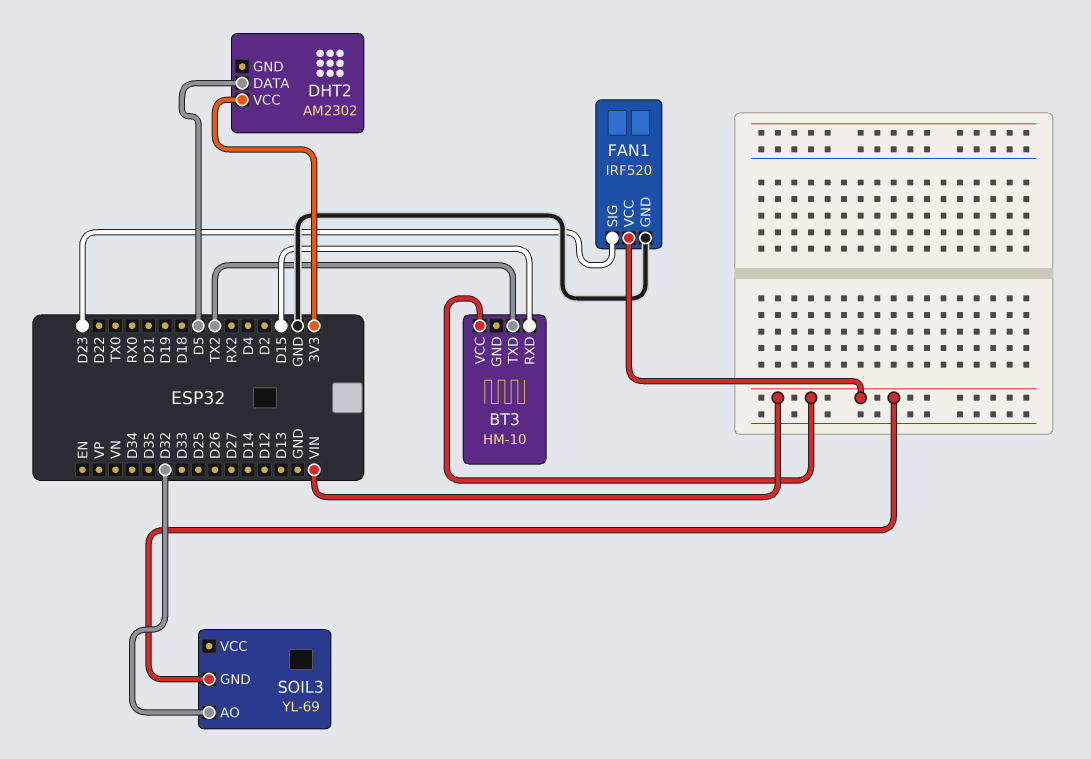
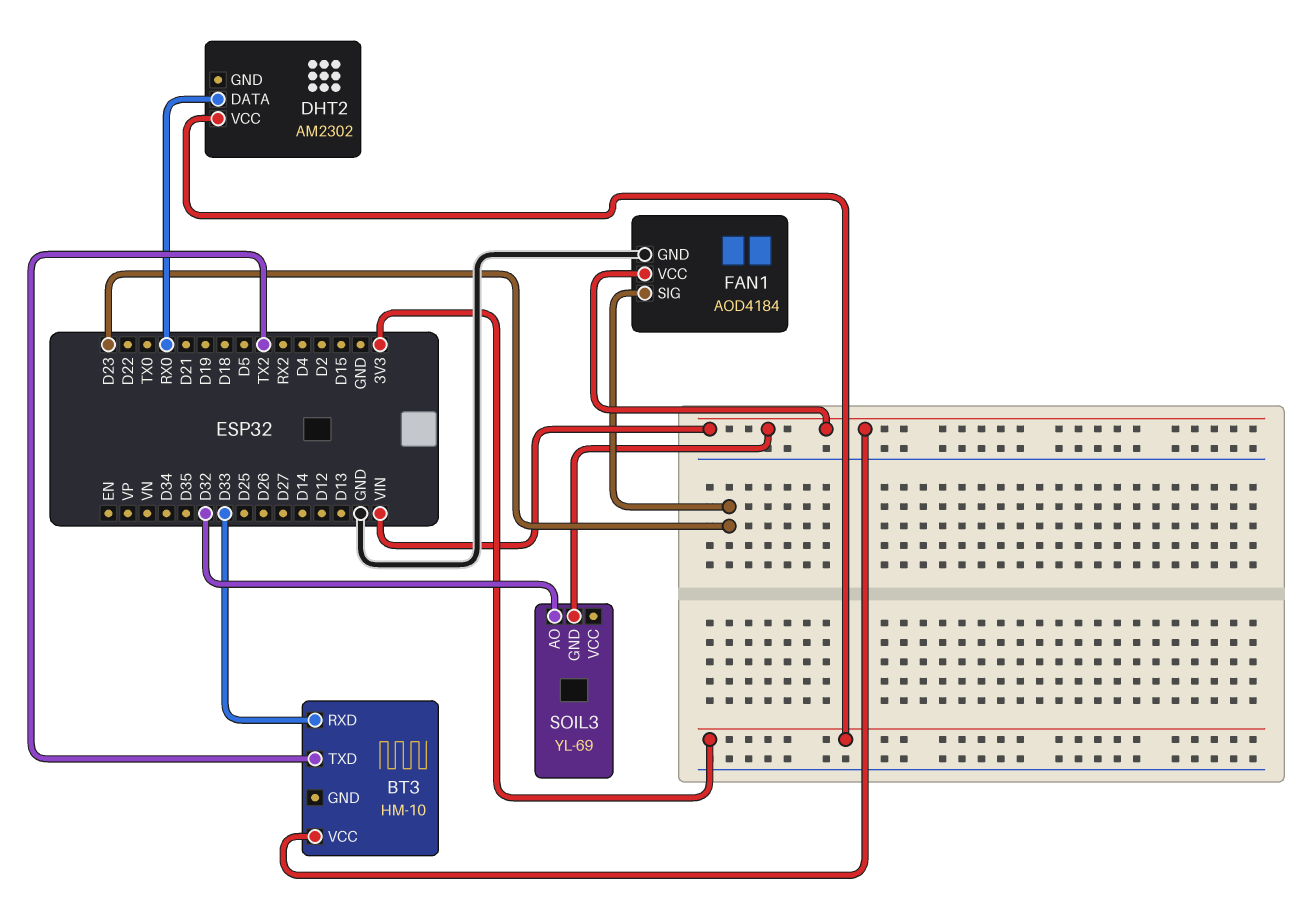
BT3 pin RXD: D15 -> D33
DHT2 pin DATA: D5 -> RX0
FAN1: IRF520 -> AOD4184

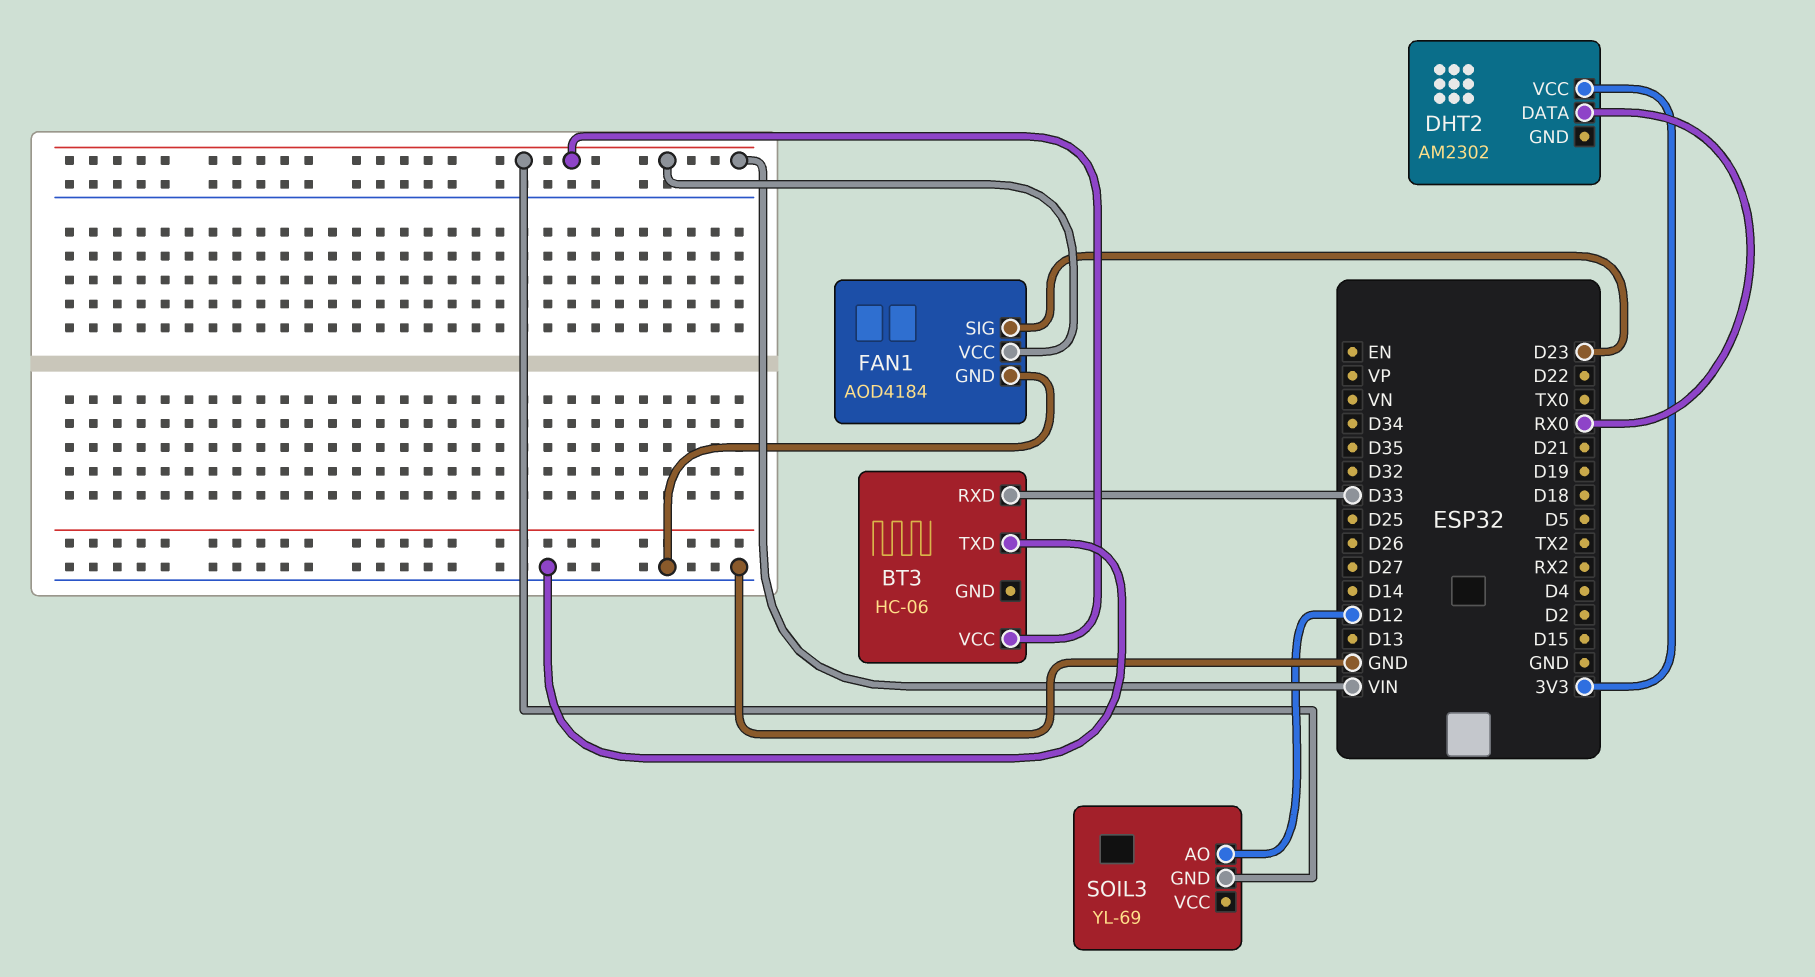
BT3: HM-10 -> HC-06
BT3 pin TXD: TX2 -> GND
SOIL3 pin AO: D32 -> D12

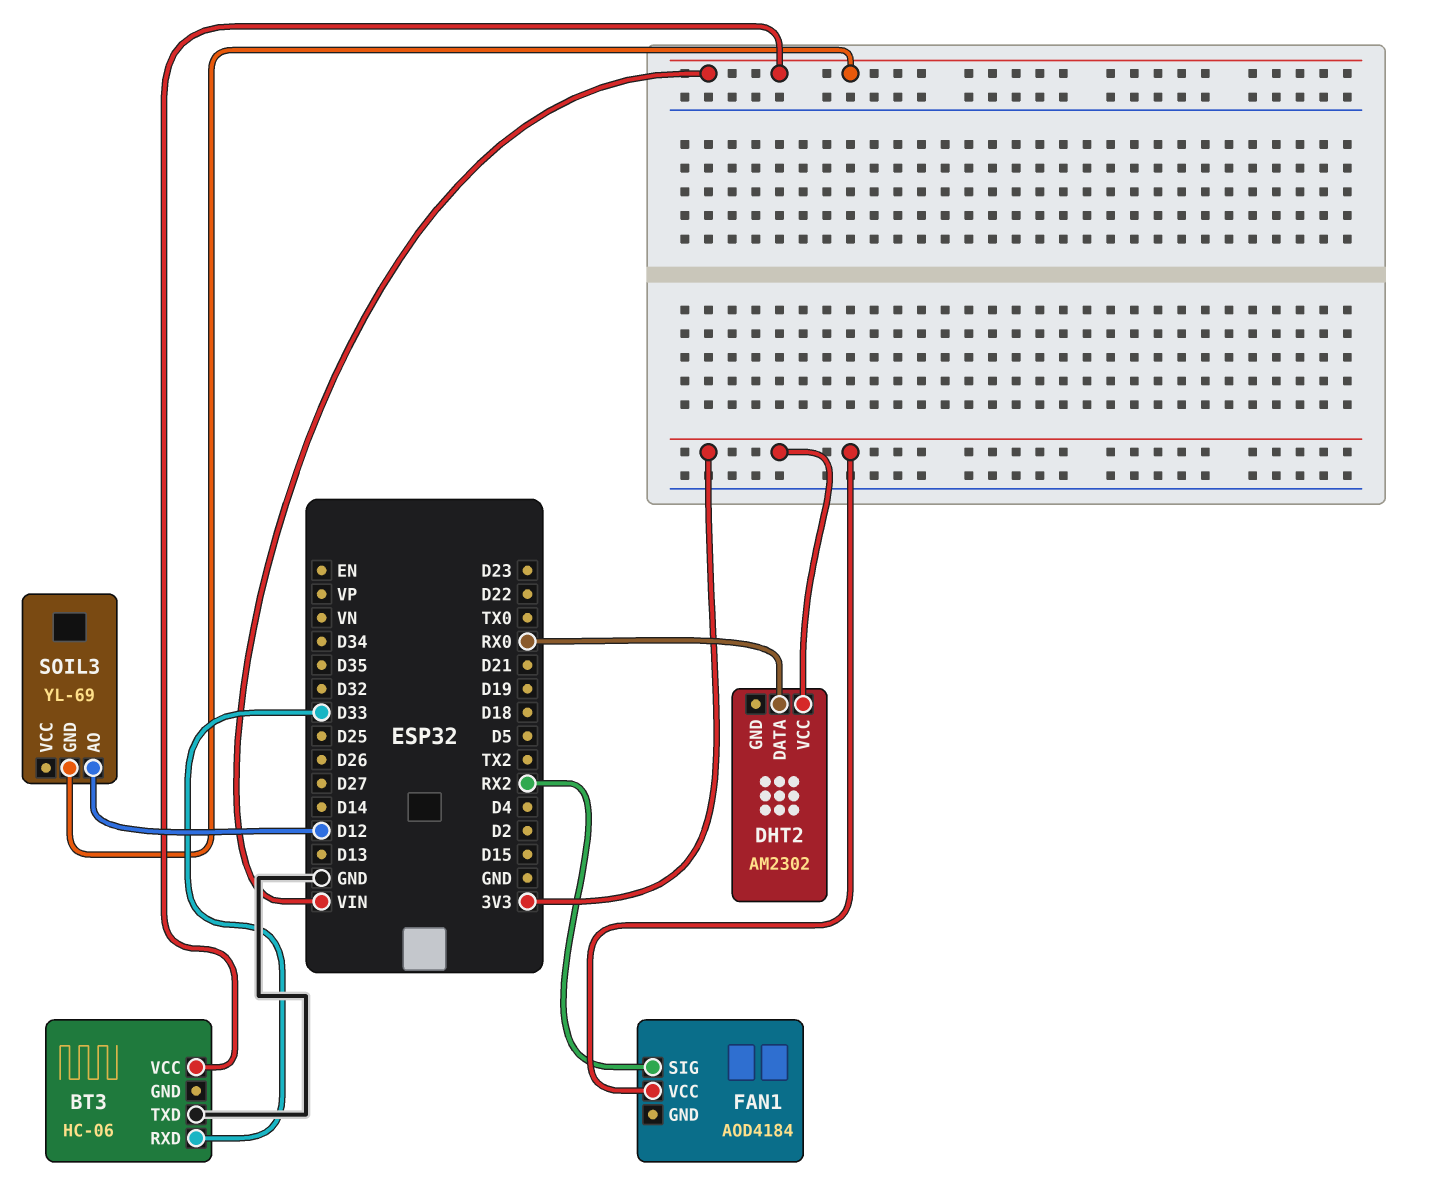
FAN1 pin GND: GND -> none
FAN1 pin SIG: D23 -> RX2
FAN1 pin VCC: VIN -> 3V3

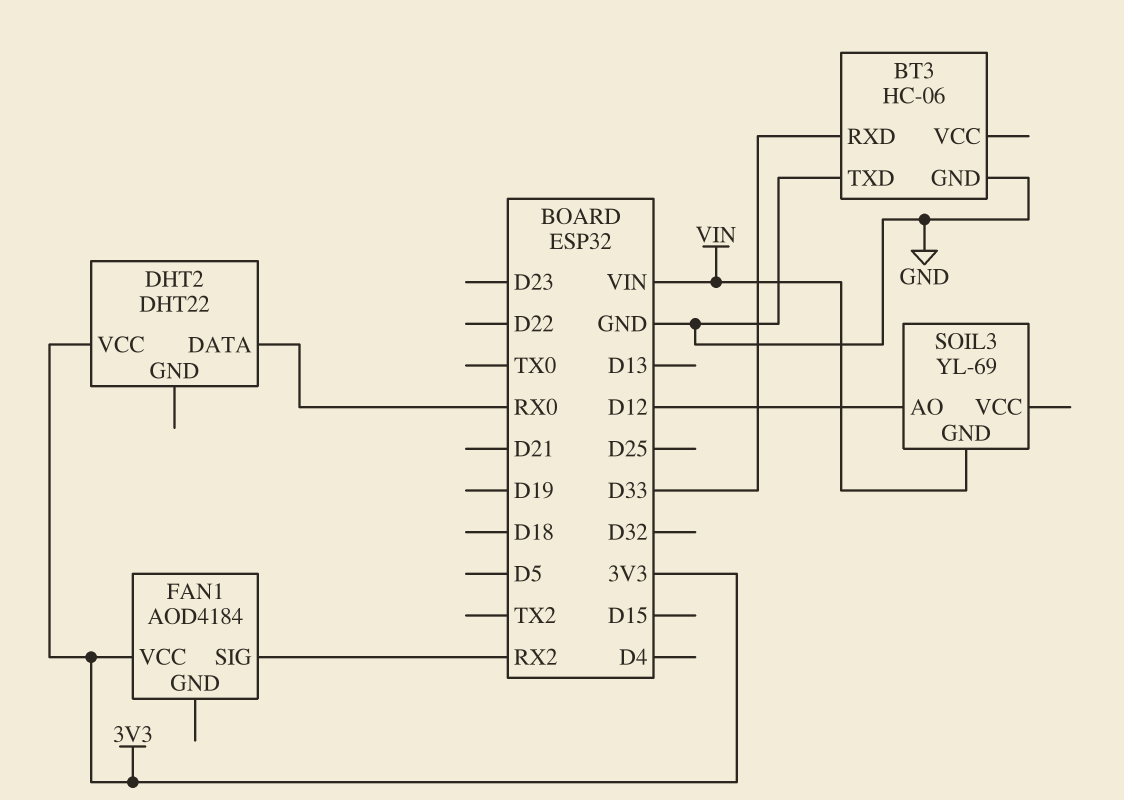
BT3 pin GND: none -> GND
BT3 pin VCC: VIN -> none
DHT2: AM2302 -> DHT22

